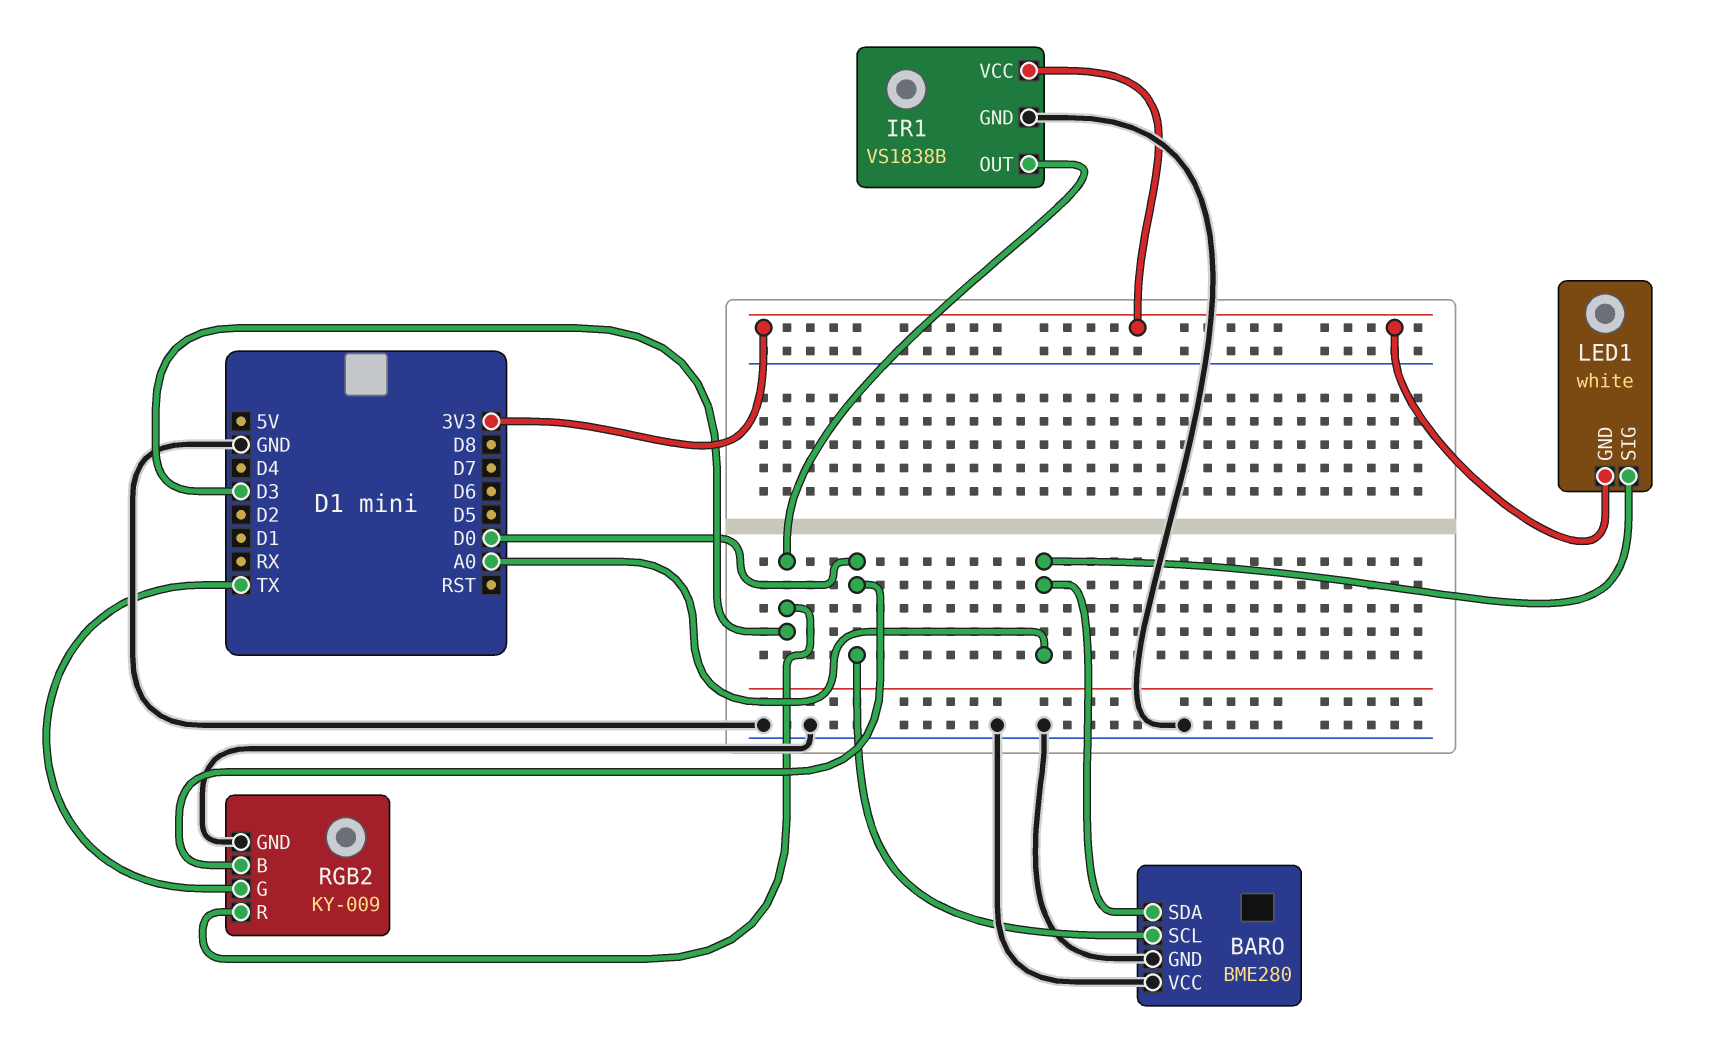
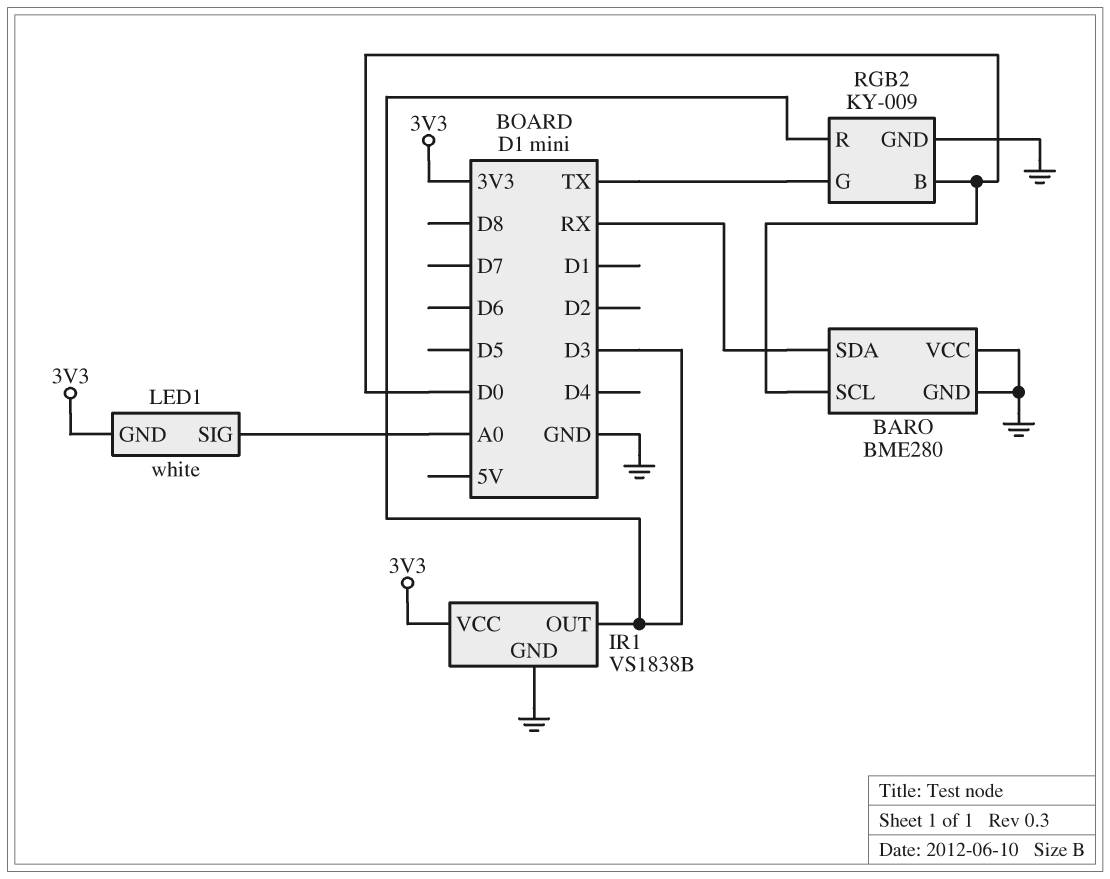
BARO pin SDA: A0 -> RX

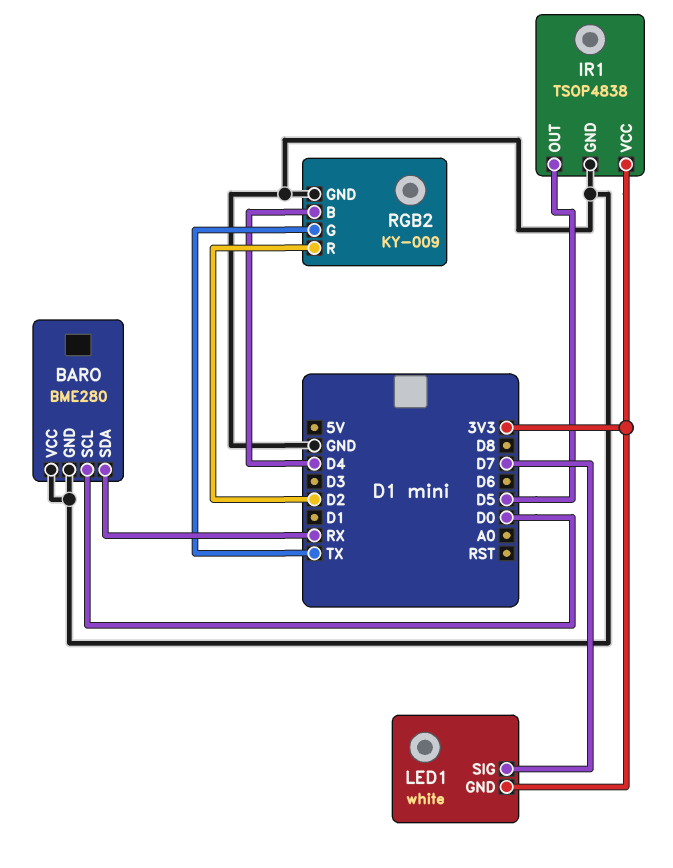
IR1: VS1838B -> TSOP4838
IR1 pin OUT: D3 -> D5
LED1 pin SIG: A0 -> D7
RGB2 pin B: D0 -> D4
RGB2 pin R: D3 -> D2

